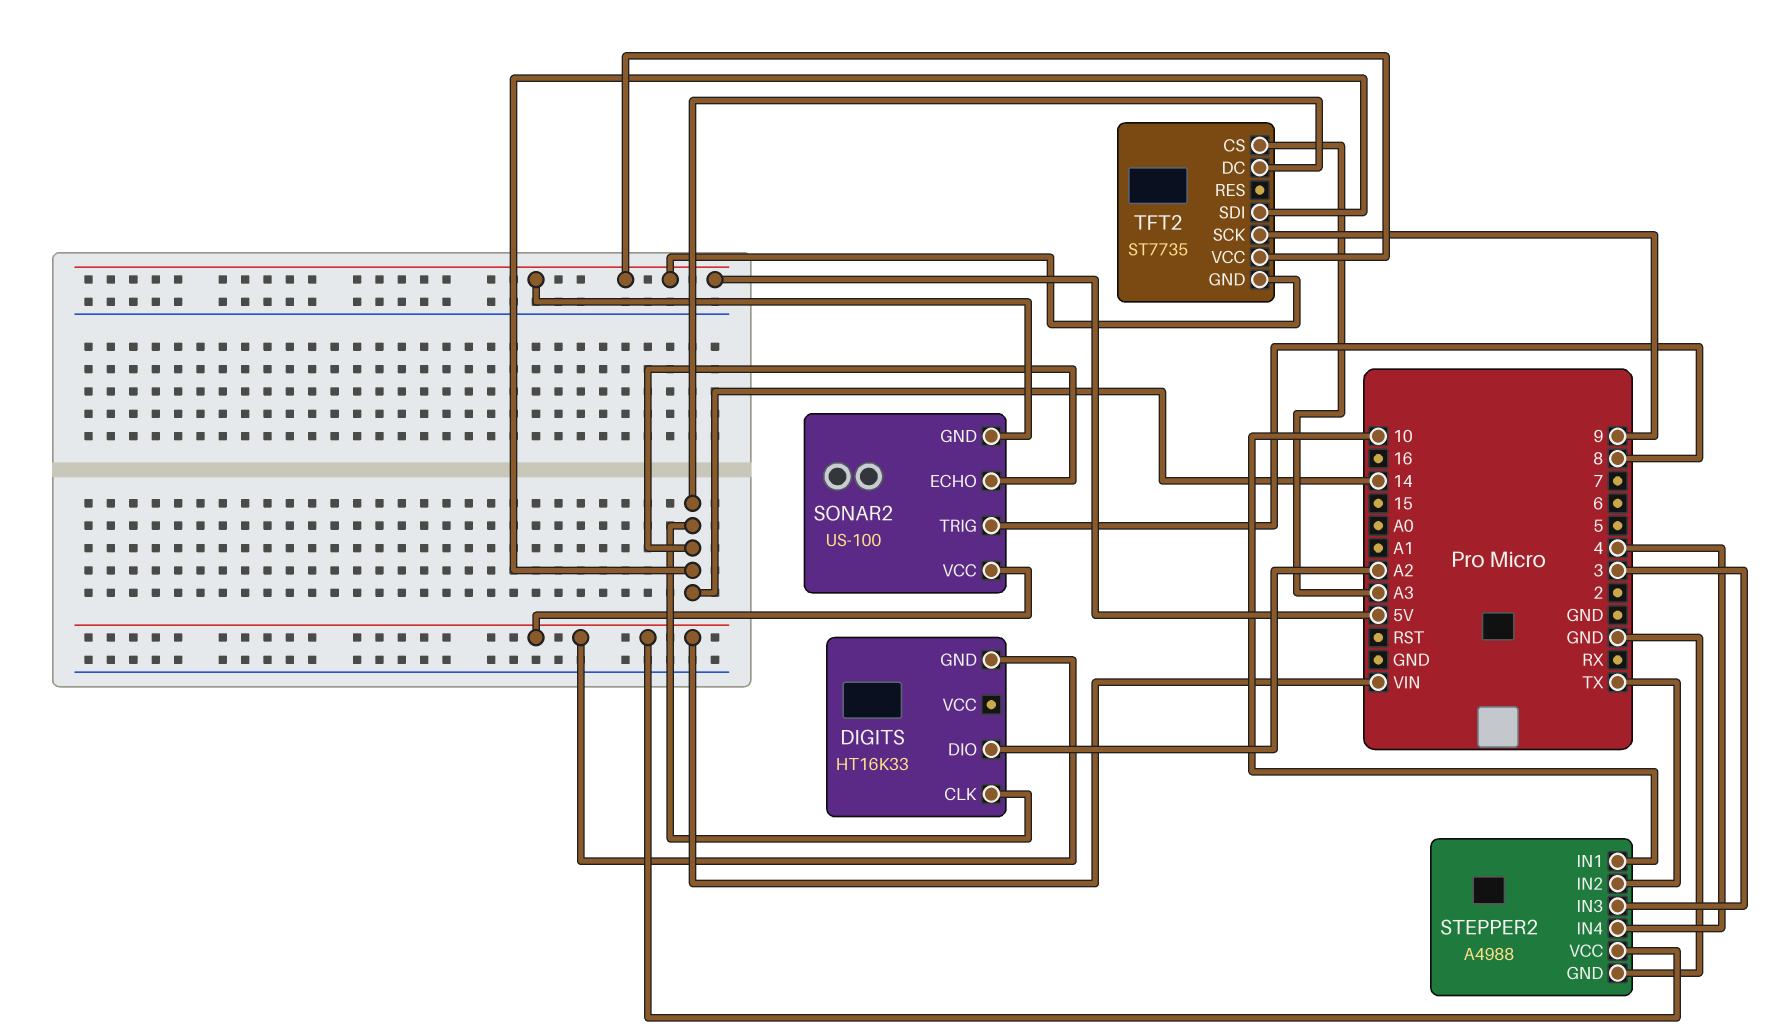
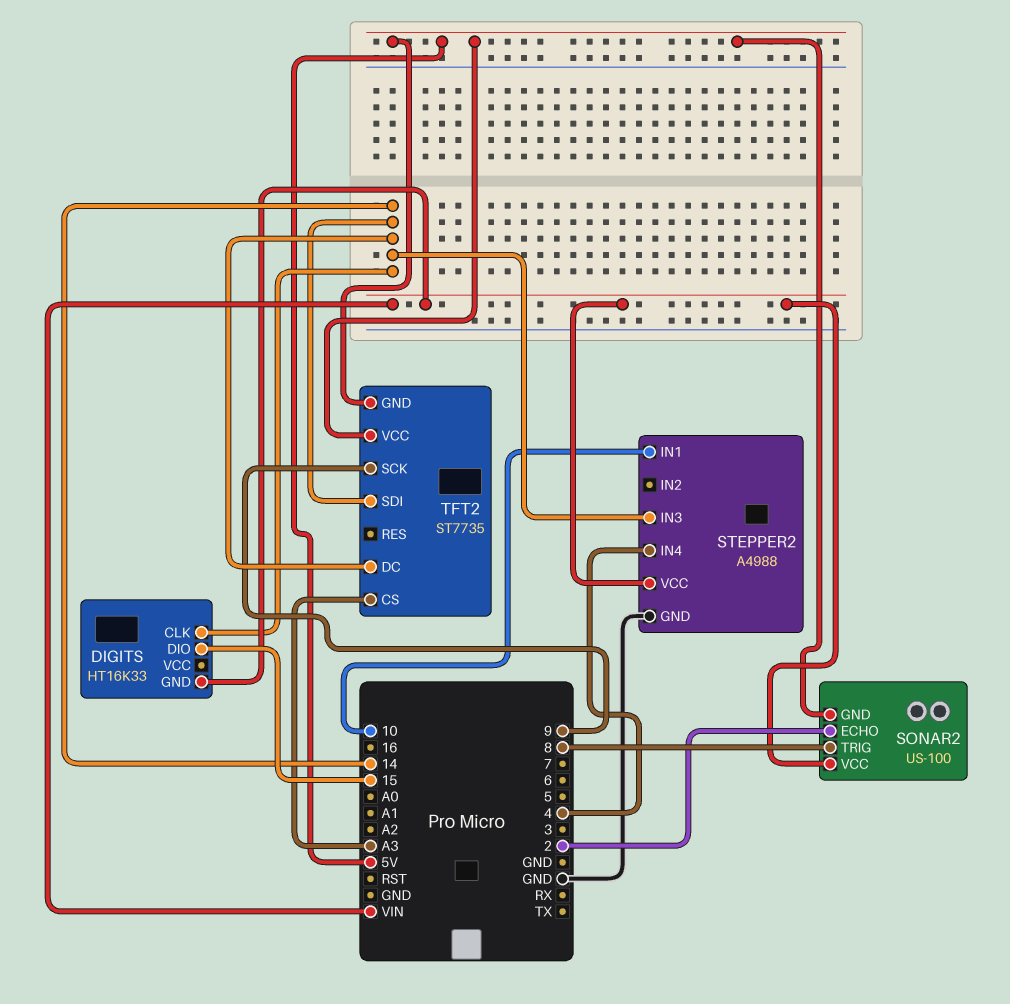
DIGITS pin DIO: A2 -> 15
SONAR2 pin ECHO: 14 -> 2
STEPPER2 pin IN2: TX -> none
STEPPER2 pin IN3: 3 -> 14

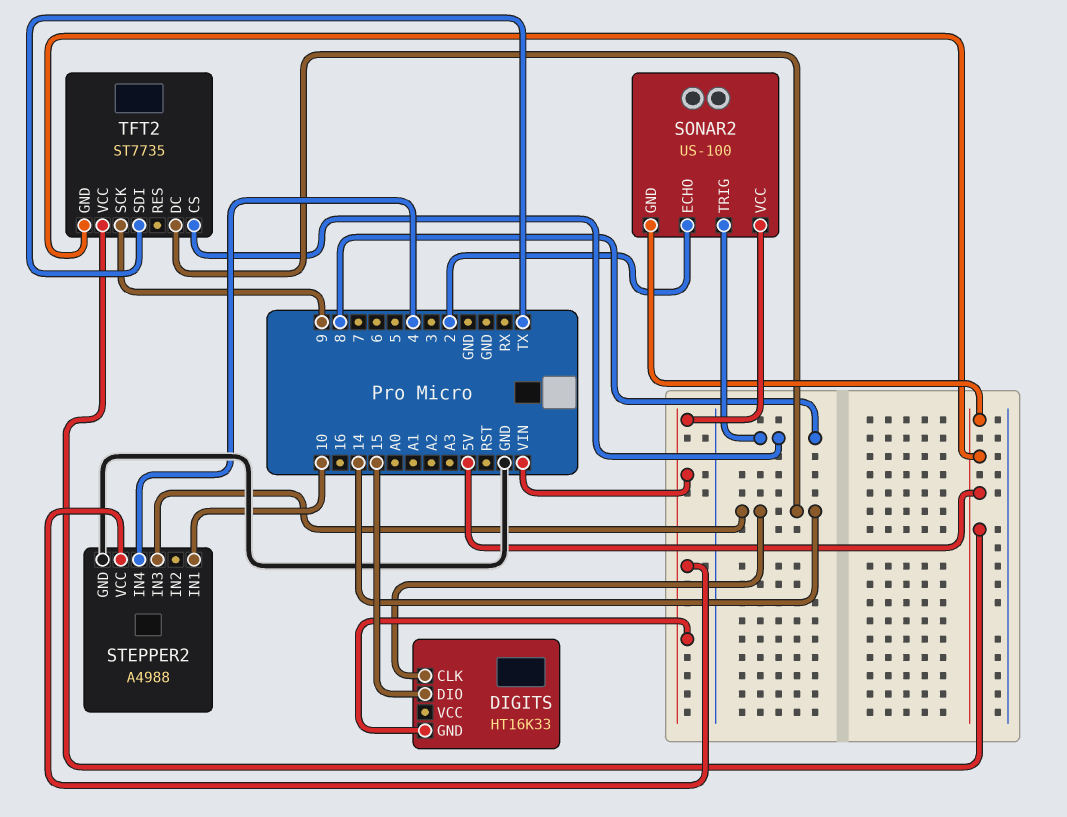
TFT2 pin CS: A3 -> 8
TFT2 pin SDI: 14 -> TX

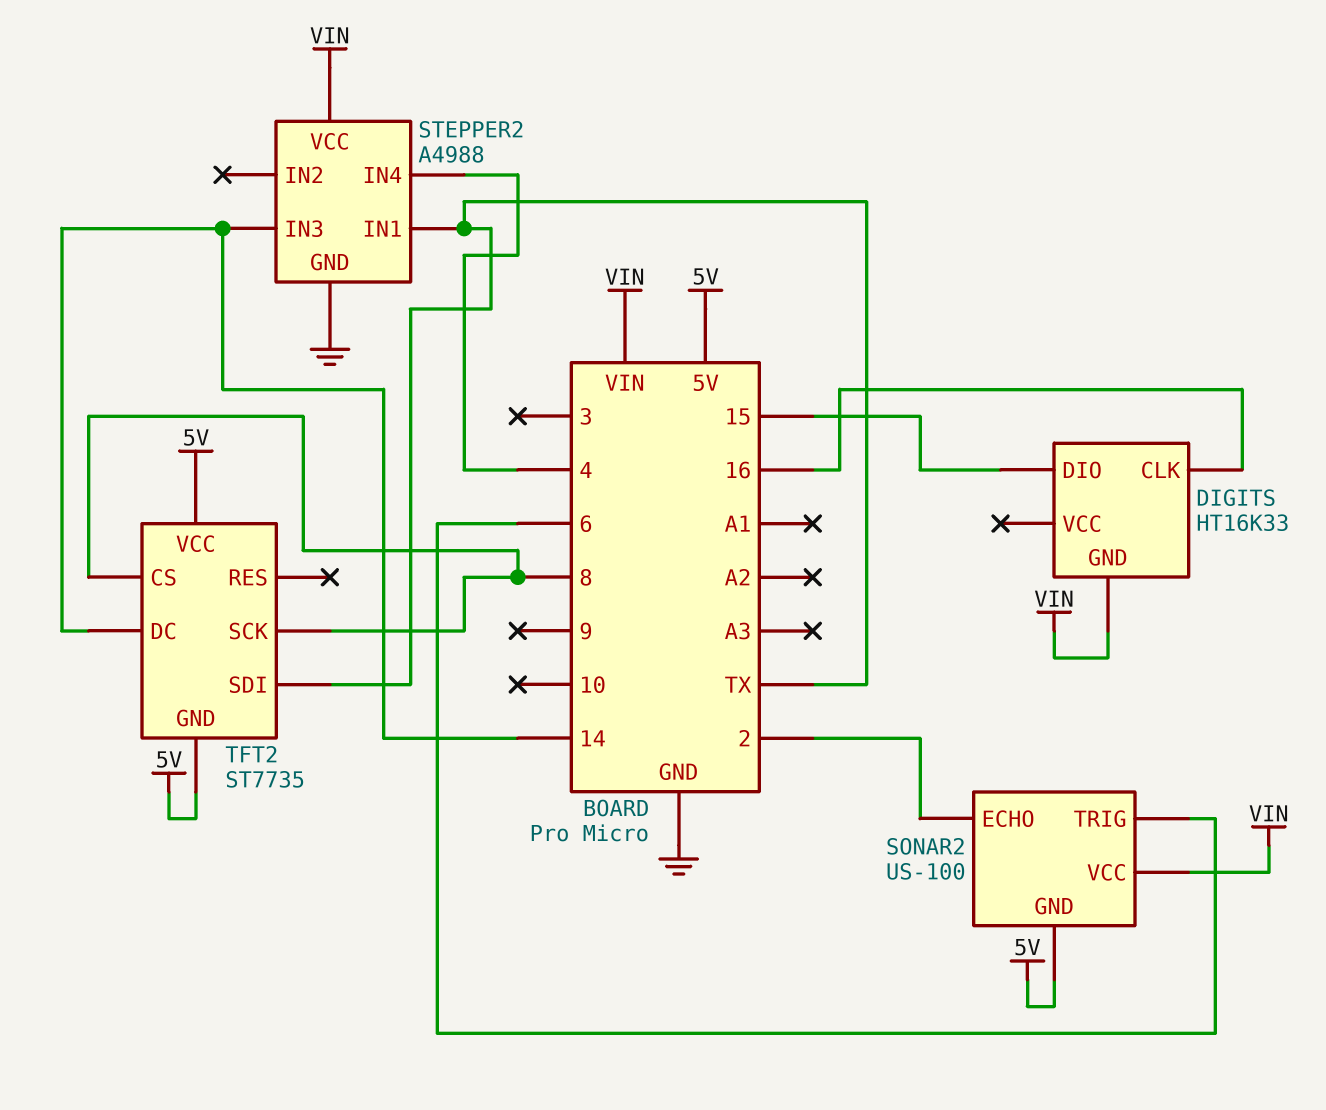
DIGITS pin CLK: 14 -> 16
SONAR2 pin TRIG: 8 -> 6
STEPPER2 pin IN1: 10 -> TX
TFT2 pin SCK: 9 -> 8

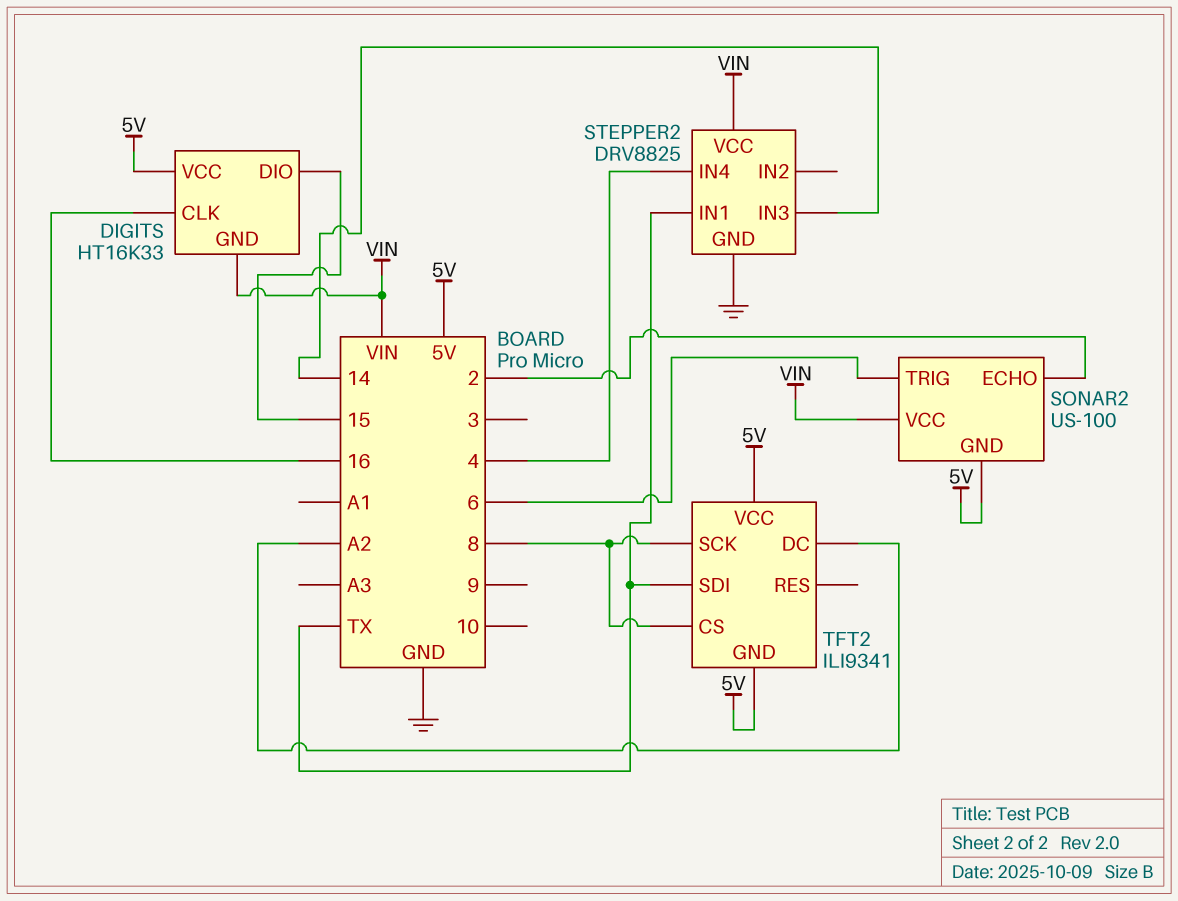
DIGITS pin VCC: none -> 5V
STEPPER2: A4988 -> DRV8825
TFT2: ST7735 -> ILI9341
TFT2 pin DC: 14 -> A2

